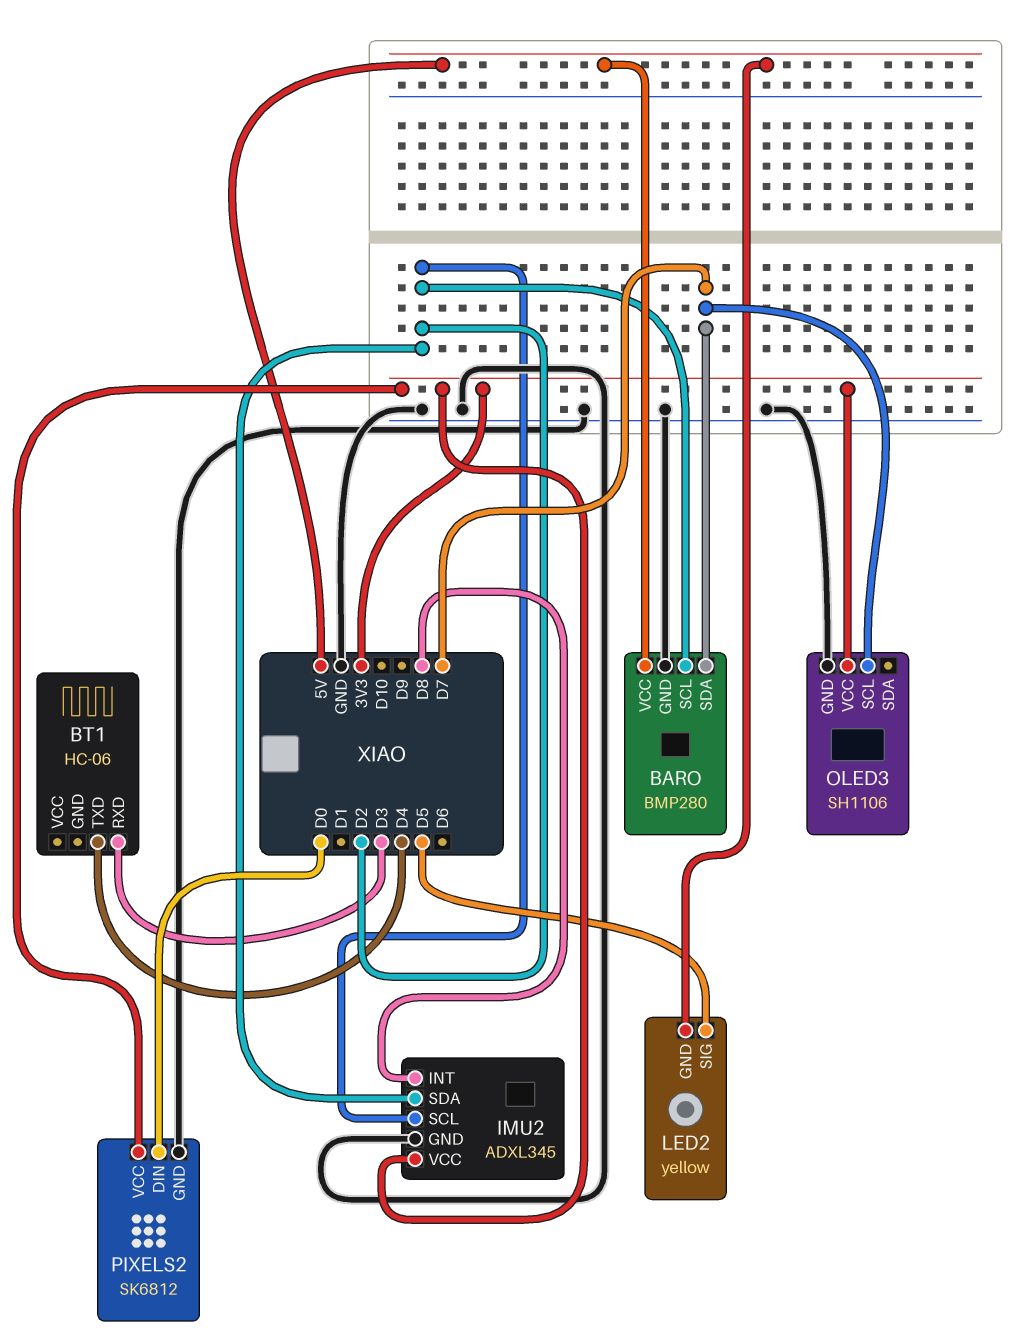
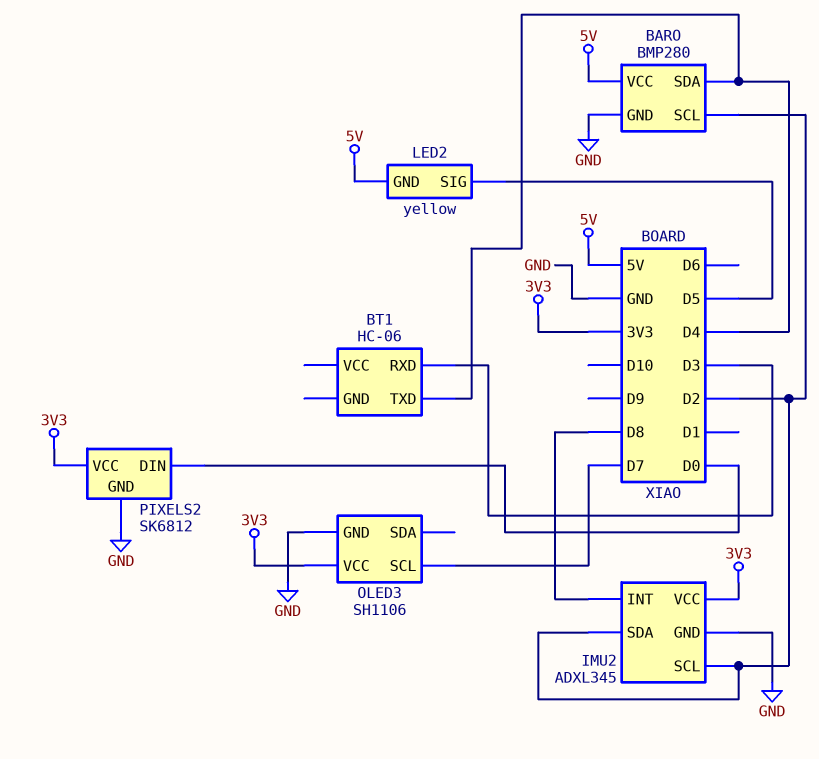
BARO pin SDA: D7 -> D4

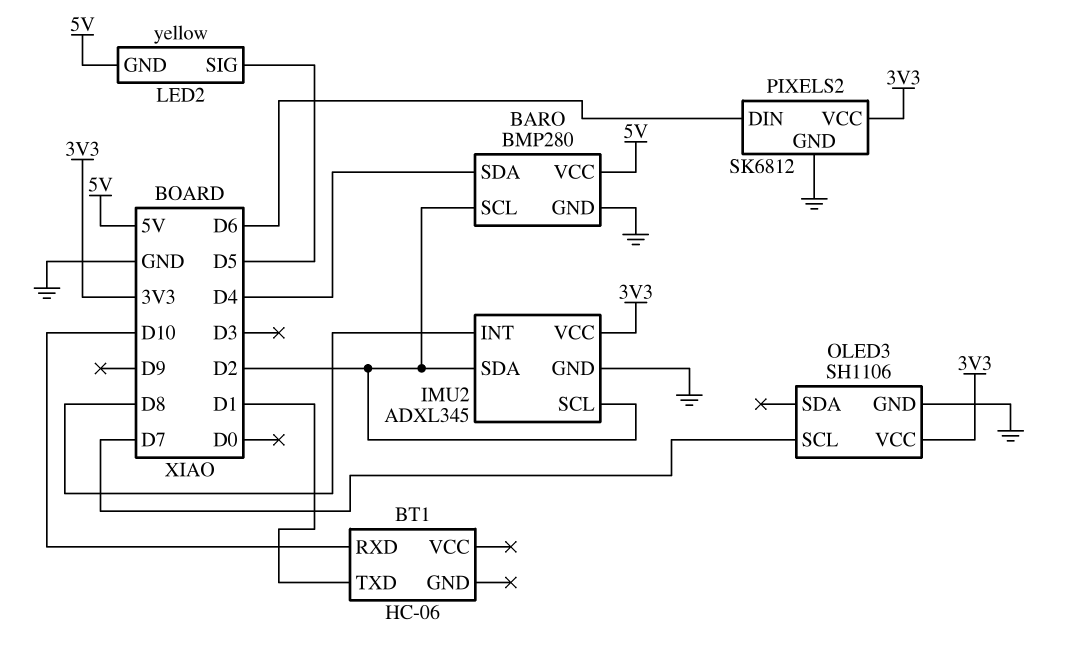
BT1 pin RXD: D3 -> D10
BT1 pin TXD: D4 -> D1
PIXELS2 pin DIN: D0 -> D6

